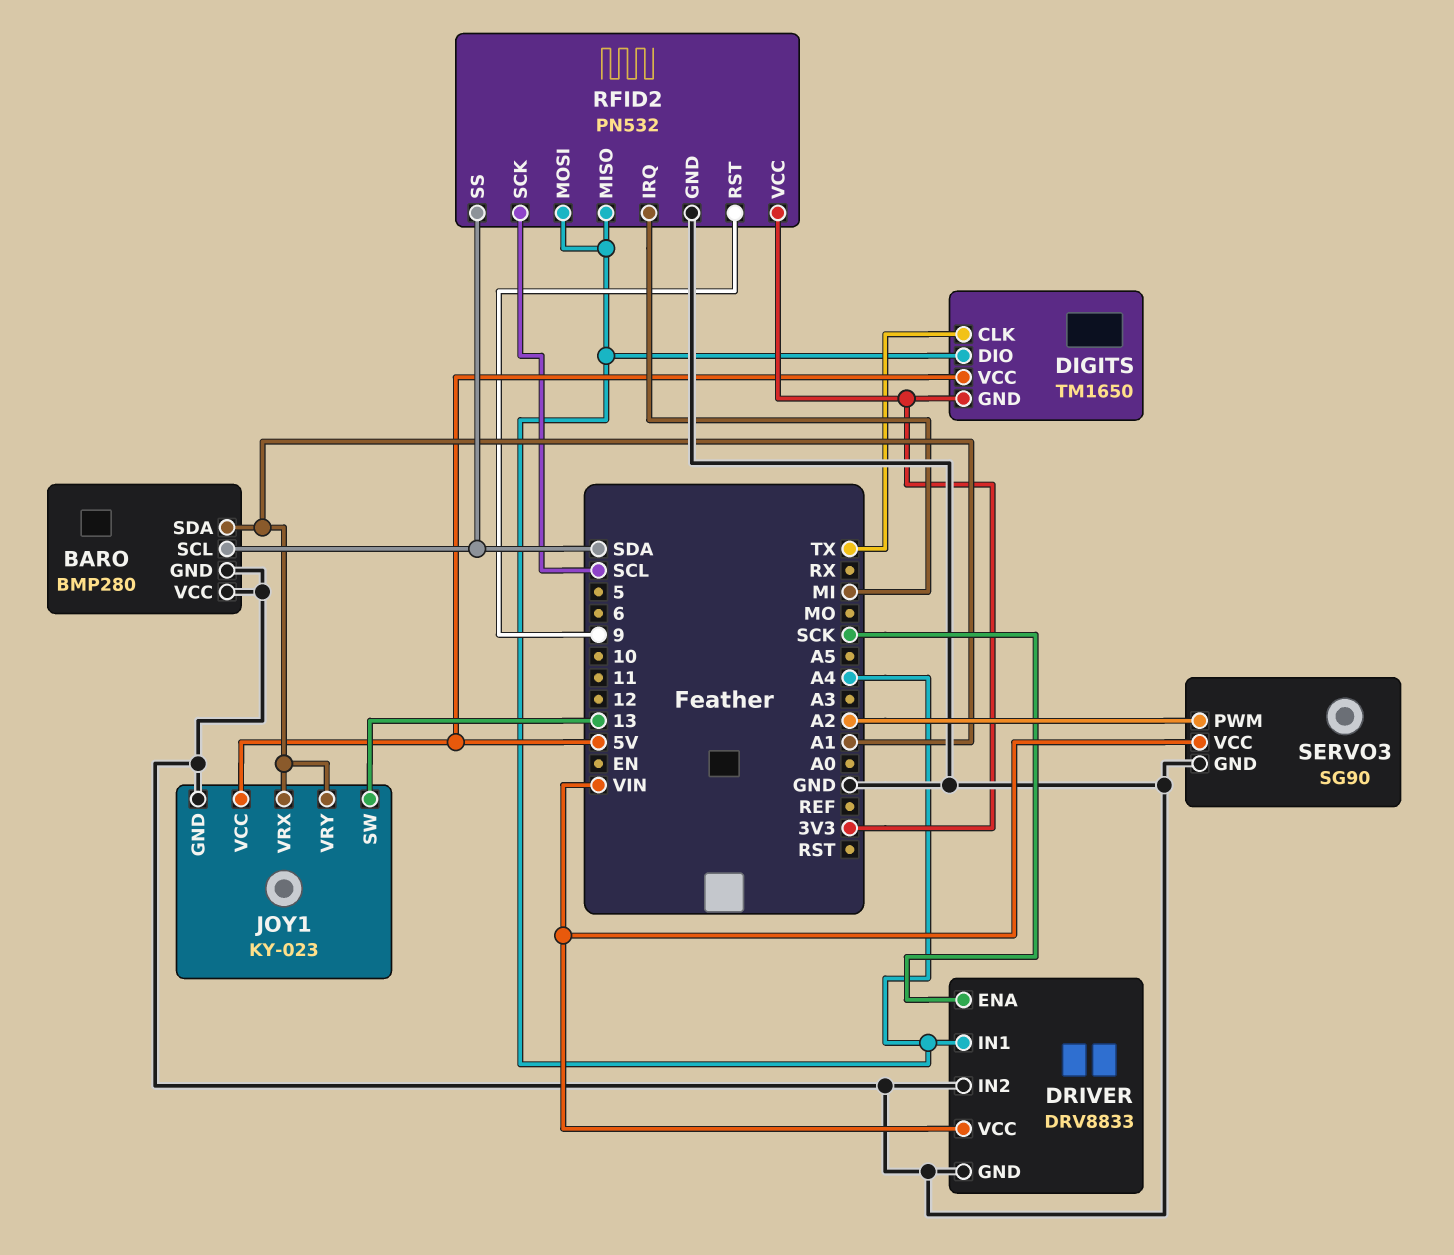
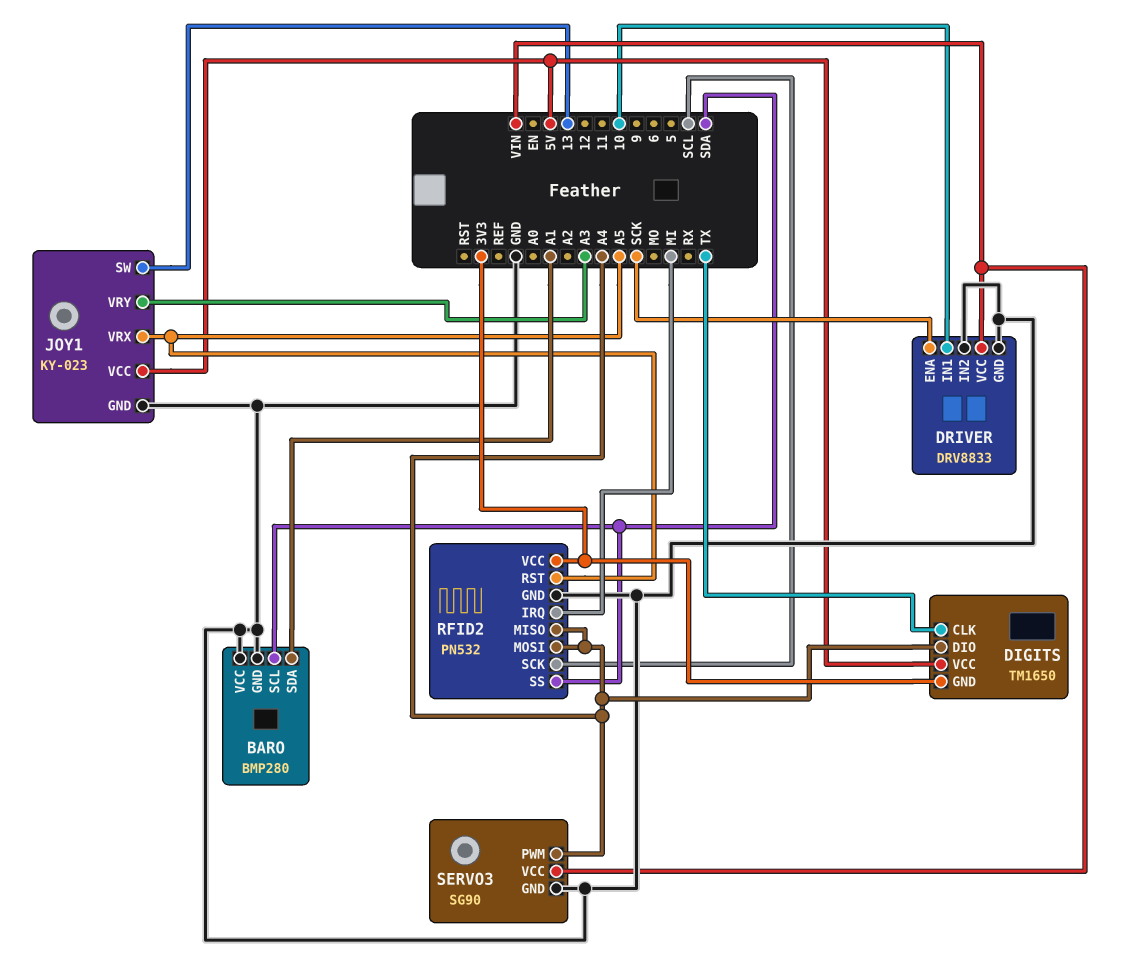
DRIVER pin IN1: A4 -> 10
JOY1 pin VRX: A1 -> A5
JOY1 pin VRY: A1 -> A3
RFID2 pin RST: 9 -> A5
SERVO3 pin PWM: A2 -> A4

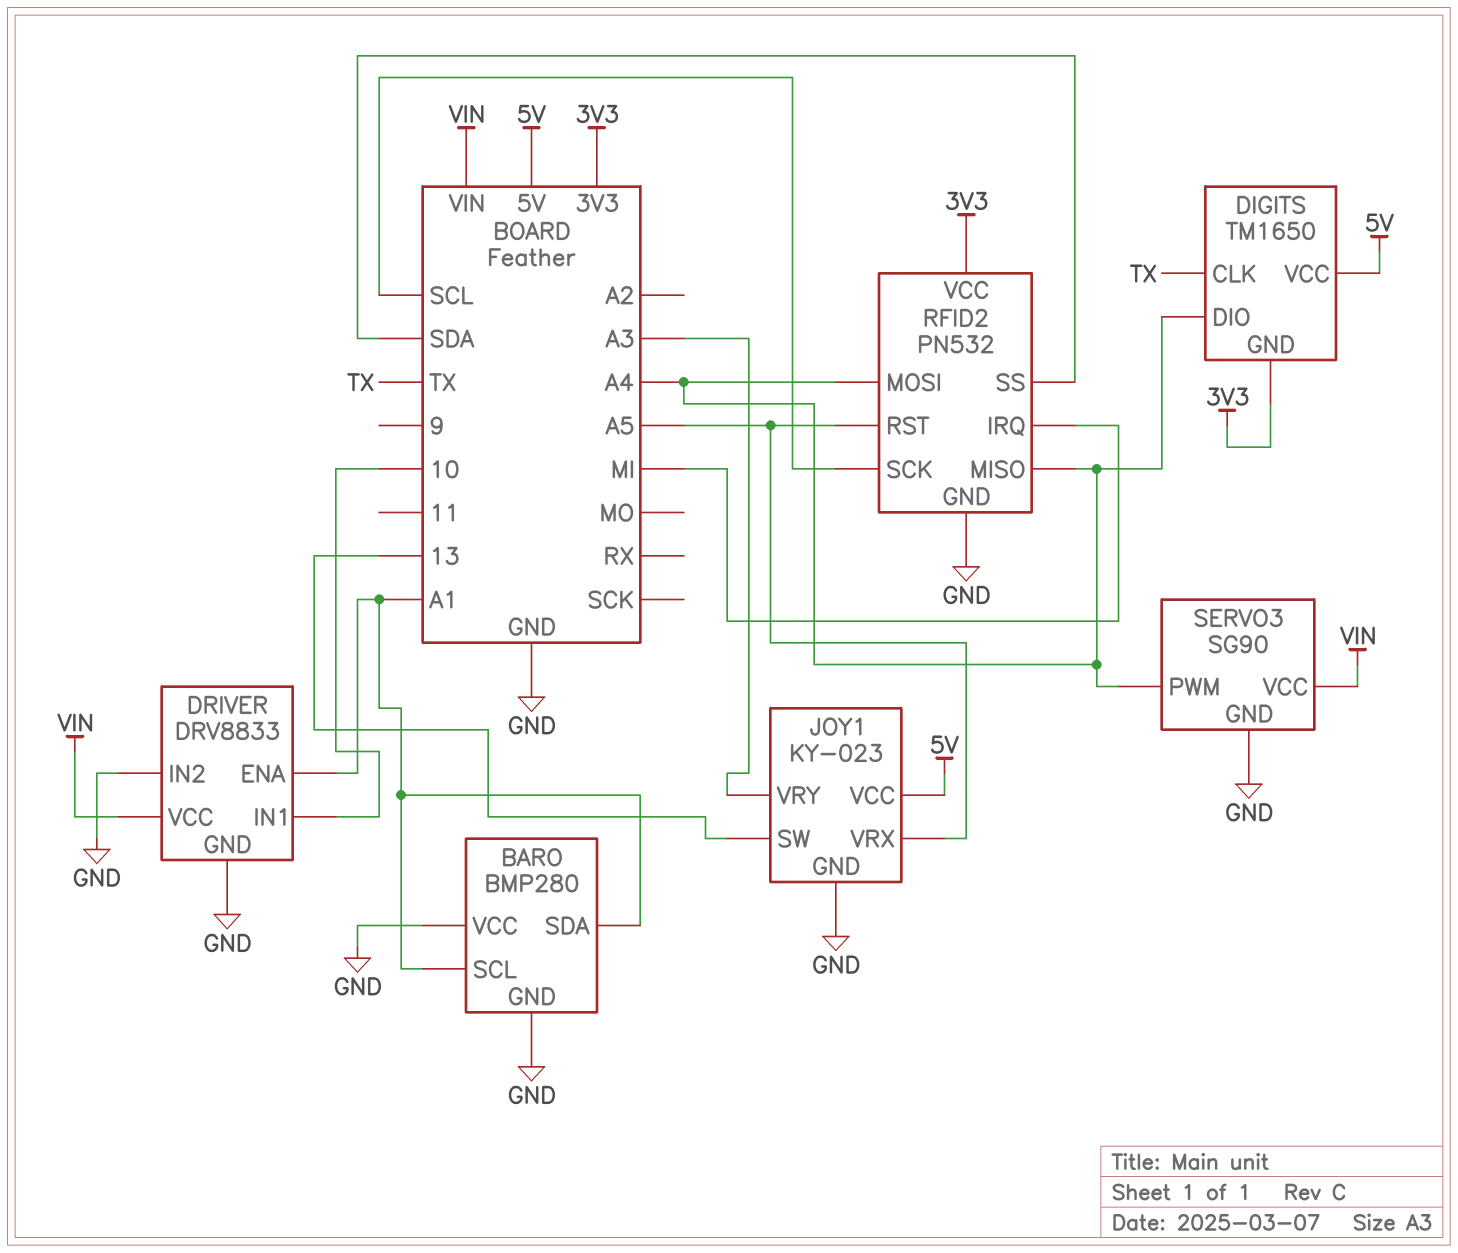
BARO pin SCL: SDA -> A1
DRIVER pin ENA: SCK -> A1

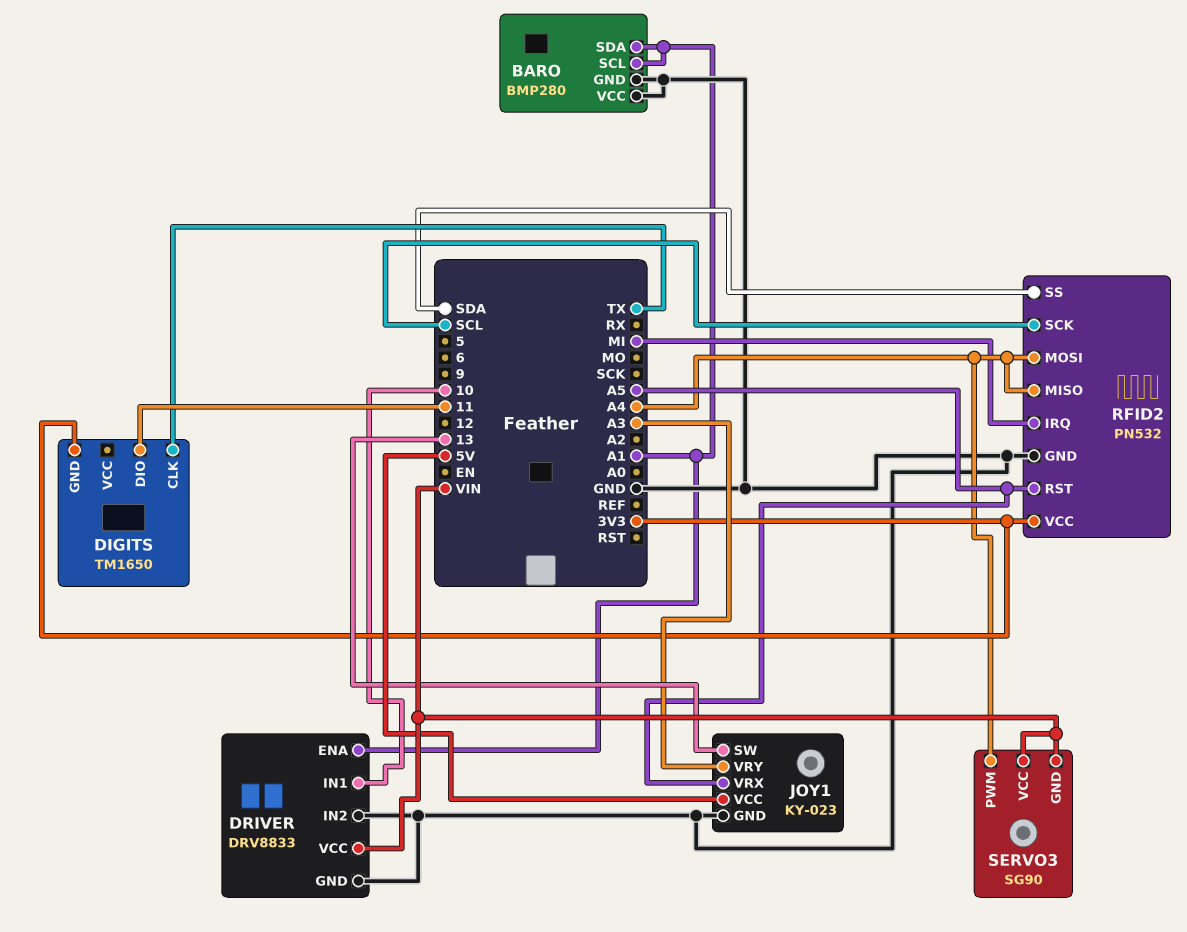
DIGITS pin DIO: A4 -> 11
DIGITS pin VCC: 5V -> none
SERVO3 pin GND: GND -> VIN

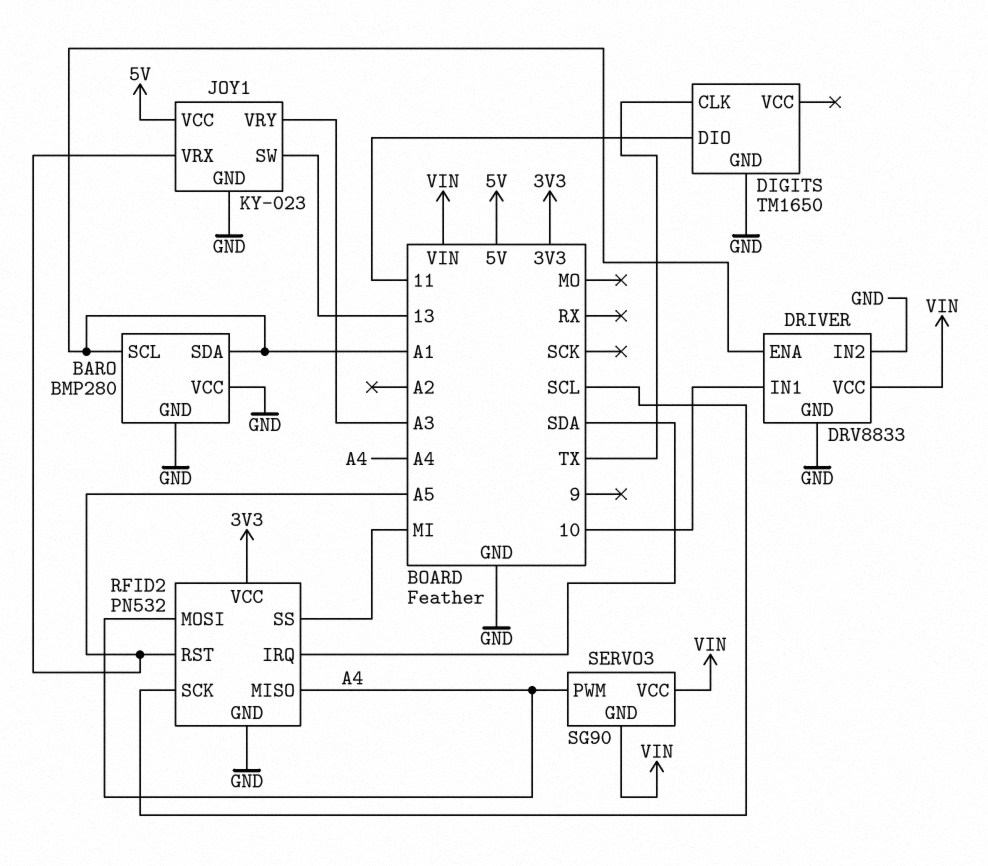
DIGITS pin GND: 3V3 -> GND
RFID2 pin IRQ: MI -> SDA
RFID2 pin SS: SDA -> MI

